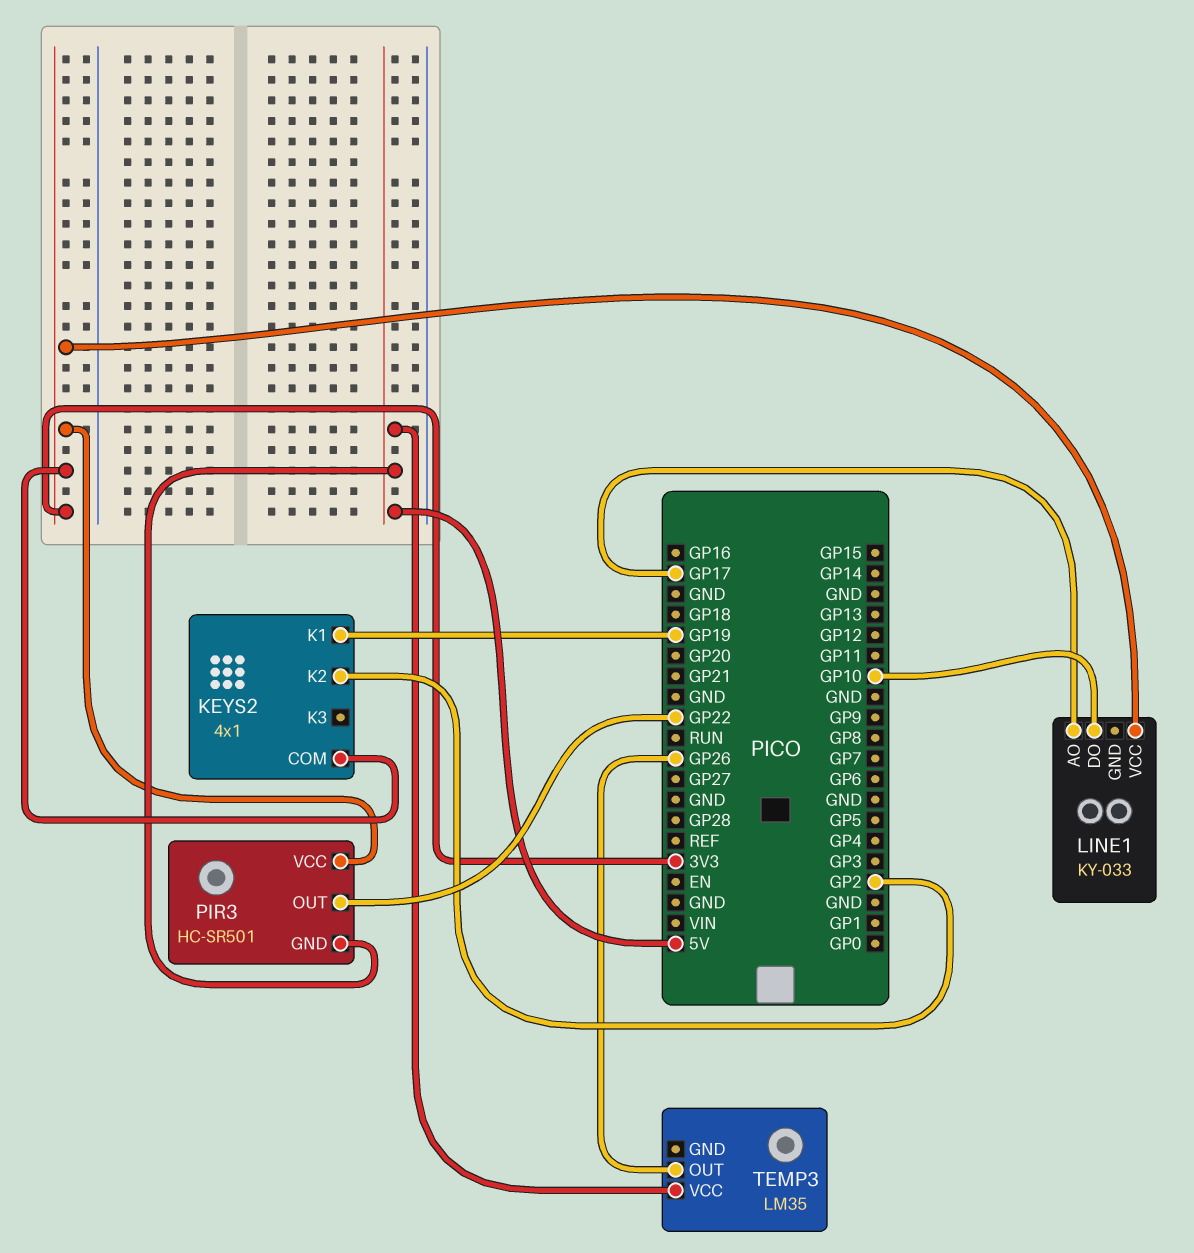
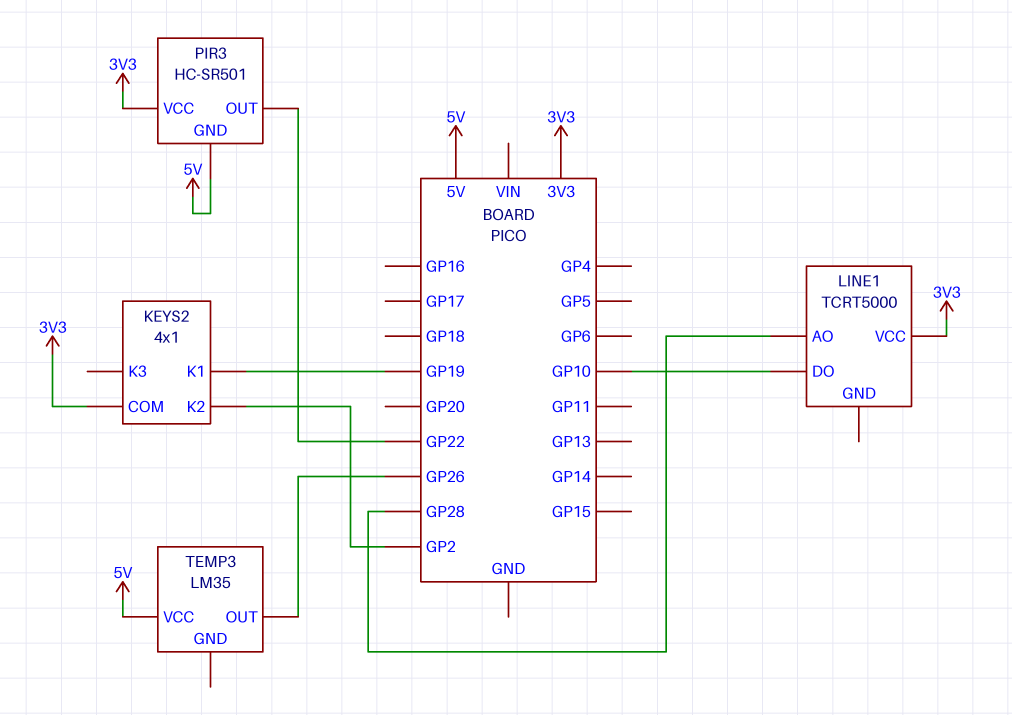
LINE1: KY-033 -> TCRT5000
LINE1 pin AO: GP17 -> GP28

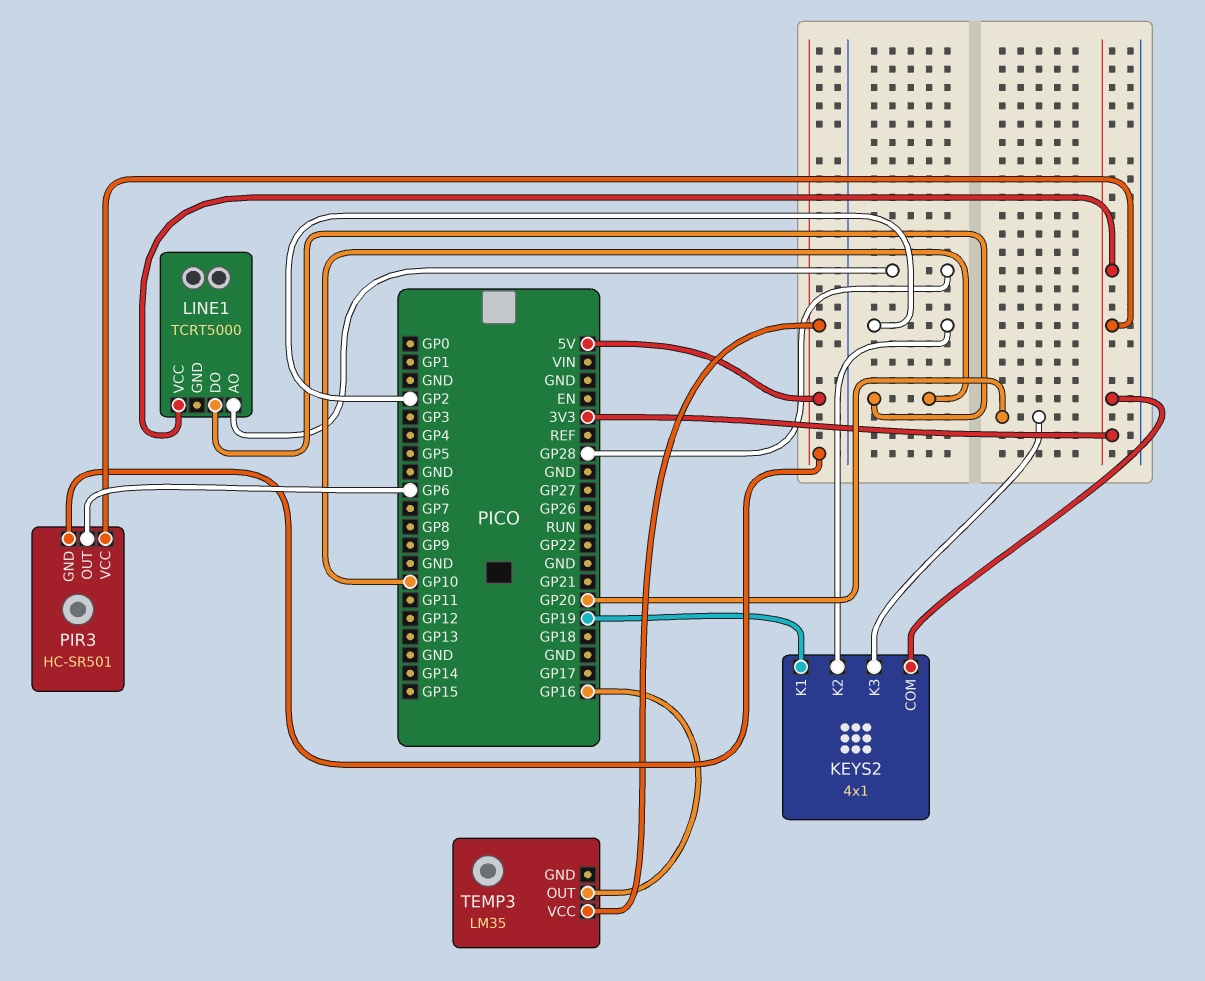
KEYS2 pin K3: none -> GP20
PIR3 pin OUT: GP22 -> GP6
TEMP3 pin OUT: GP26 -> GP16

